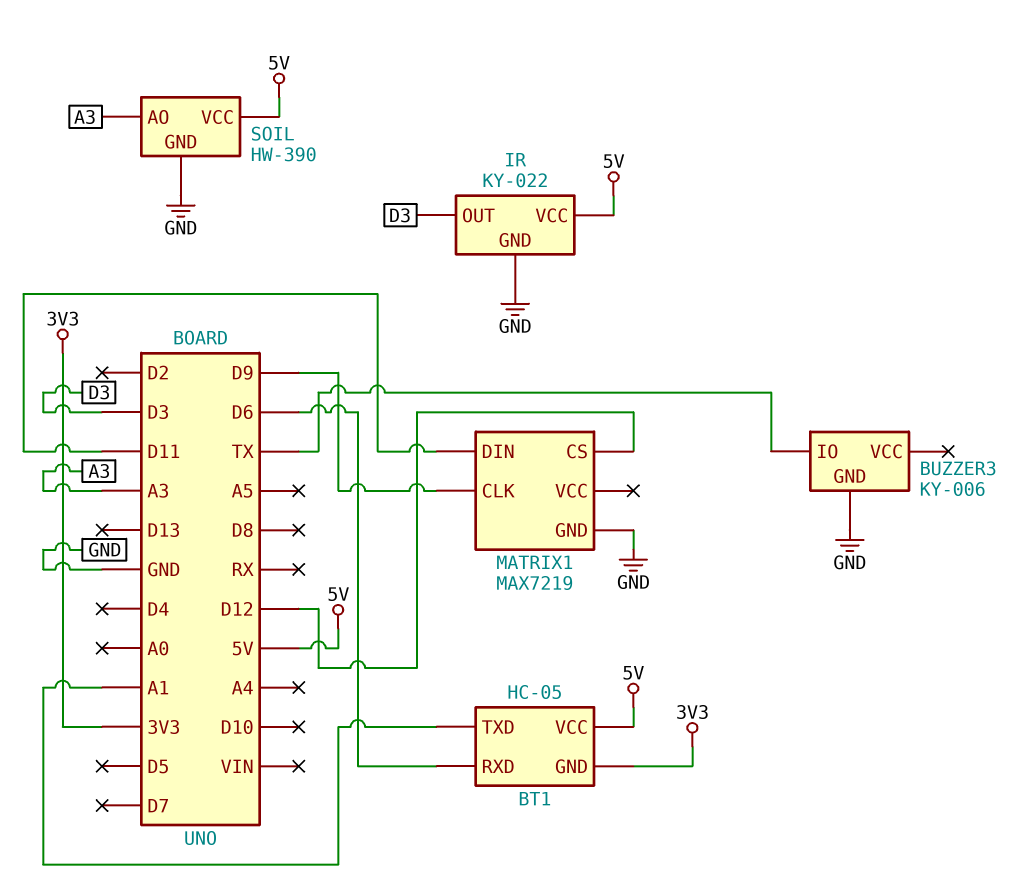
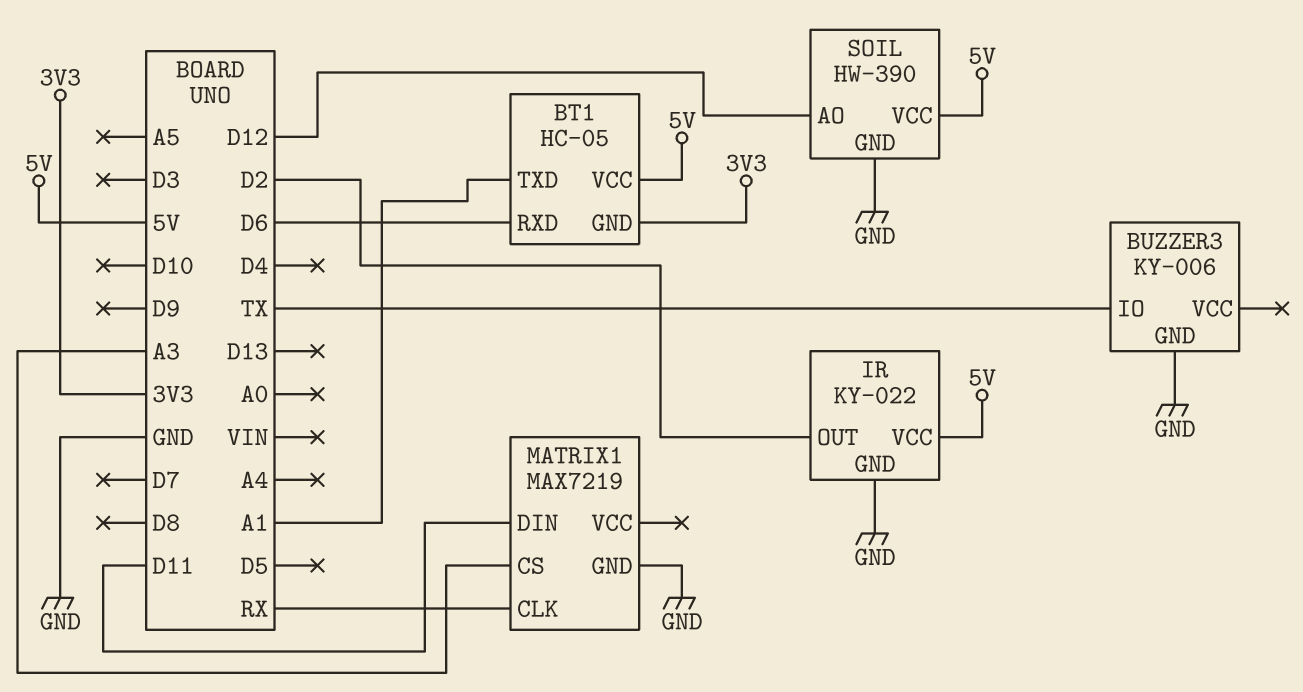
IR pin OUT: D3 -> D2
MATRIX1 pin CLK: D9 -> RX
MATRIX1 pin CS: D12 -> A3
SOIL pin AO: A3 -> D12

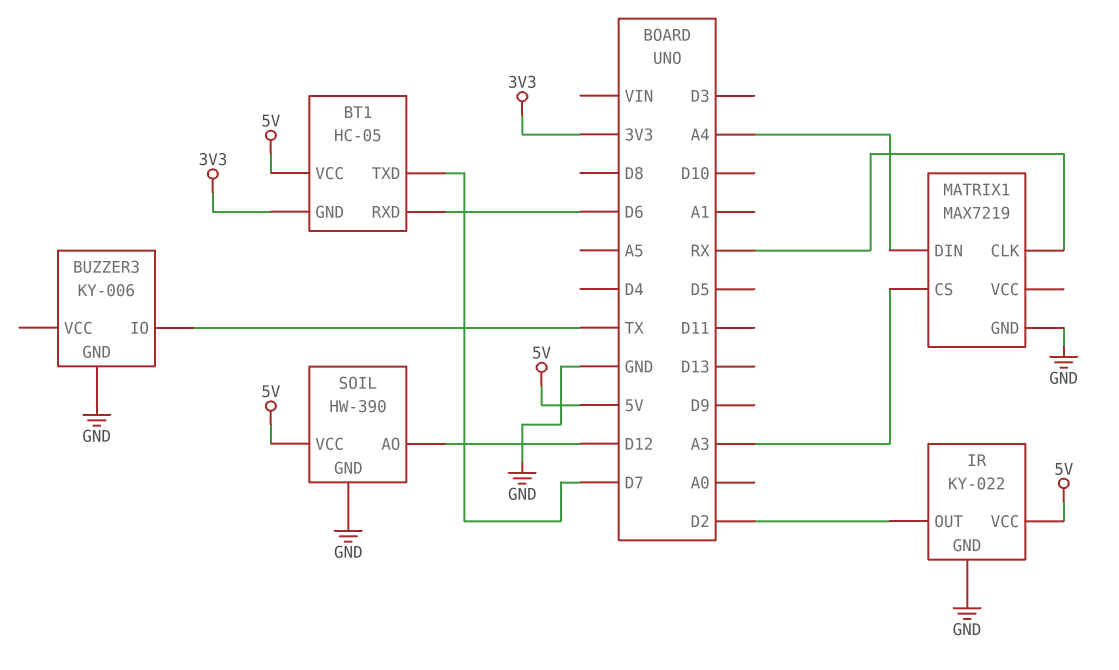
BT1 pin TXD: A1 -> D7
MATRIX1 pin DIN: D11 -> A4

